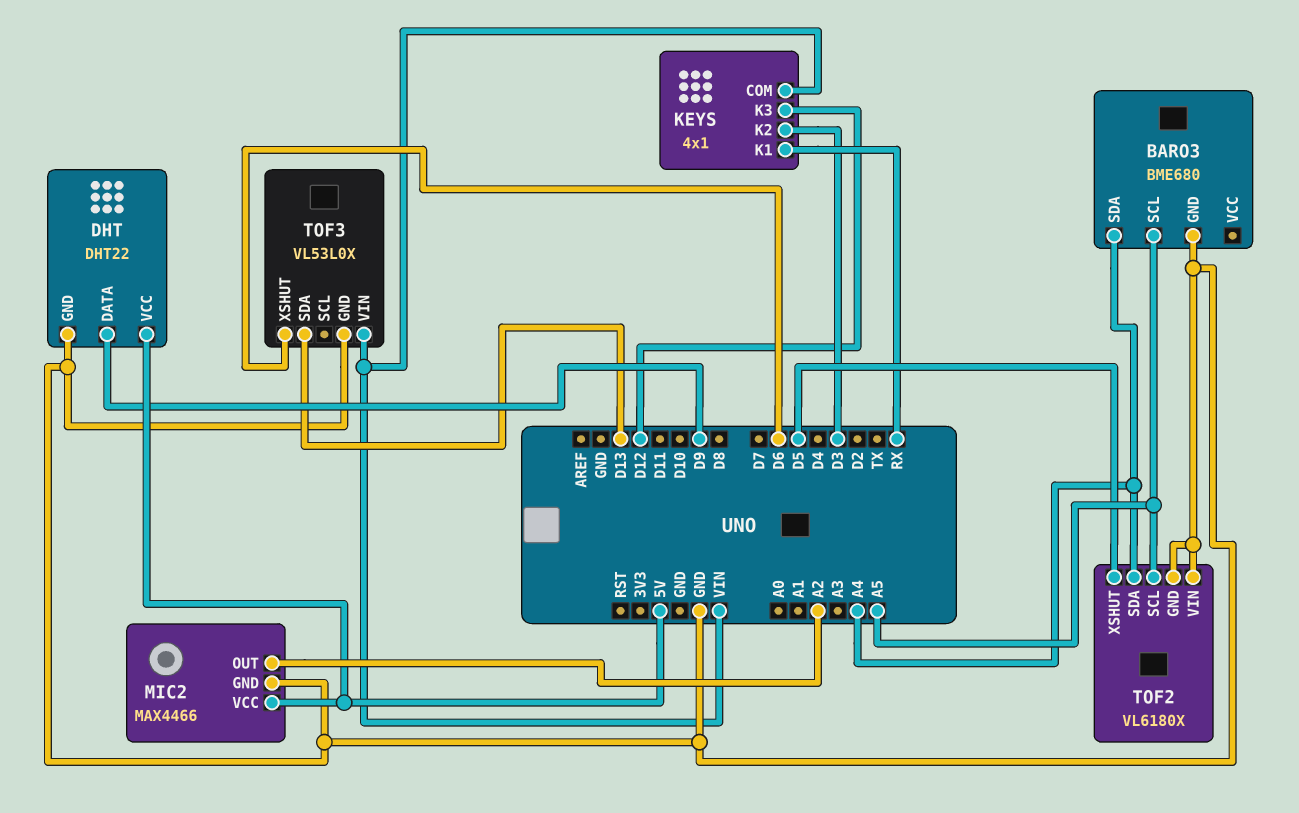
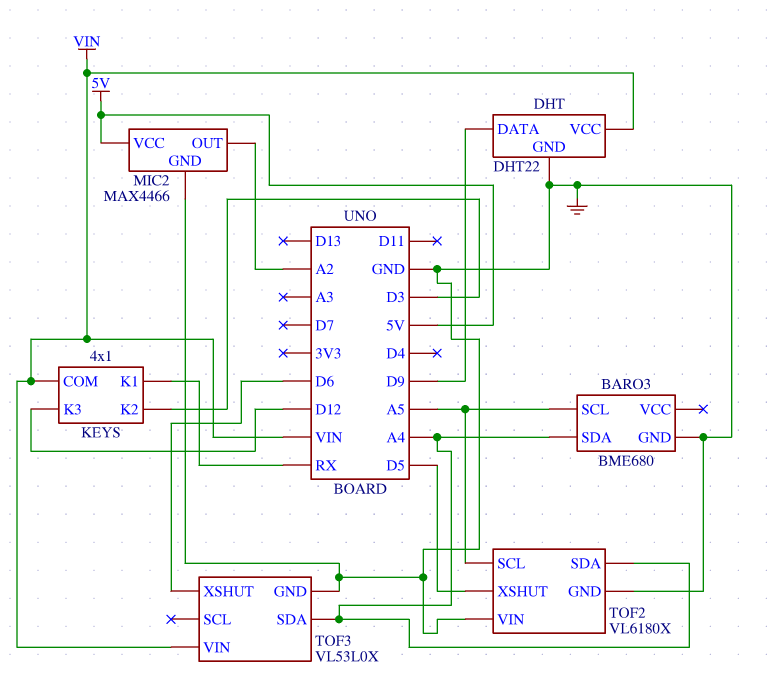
DHT pin VCC: 5V -> VIN
TOF3 pin SDA: D13 -> A4

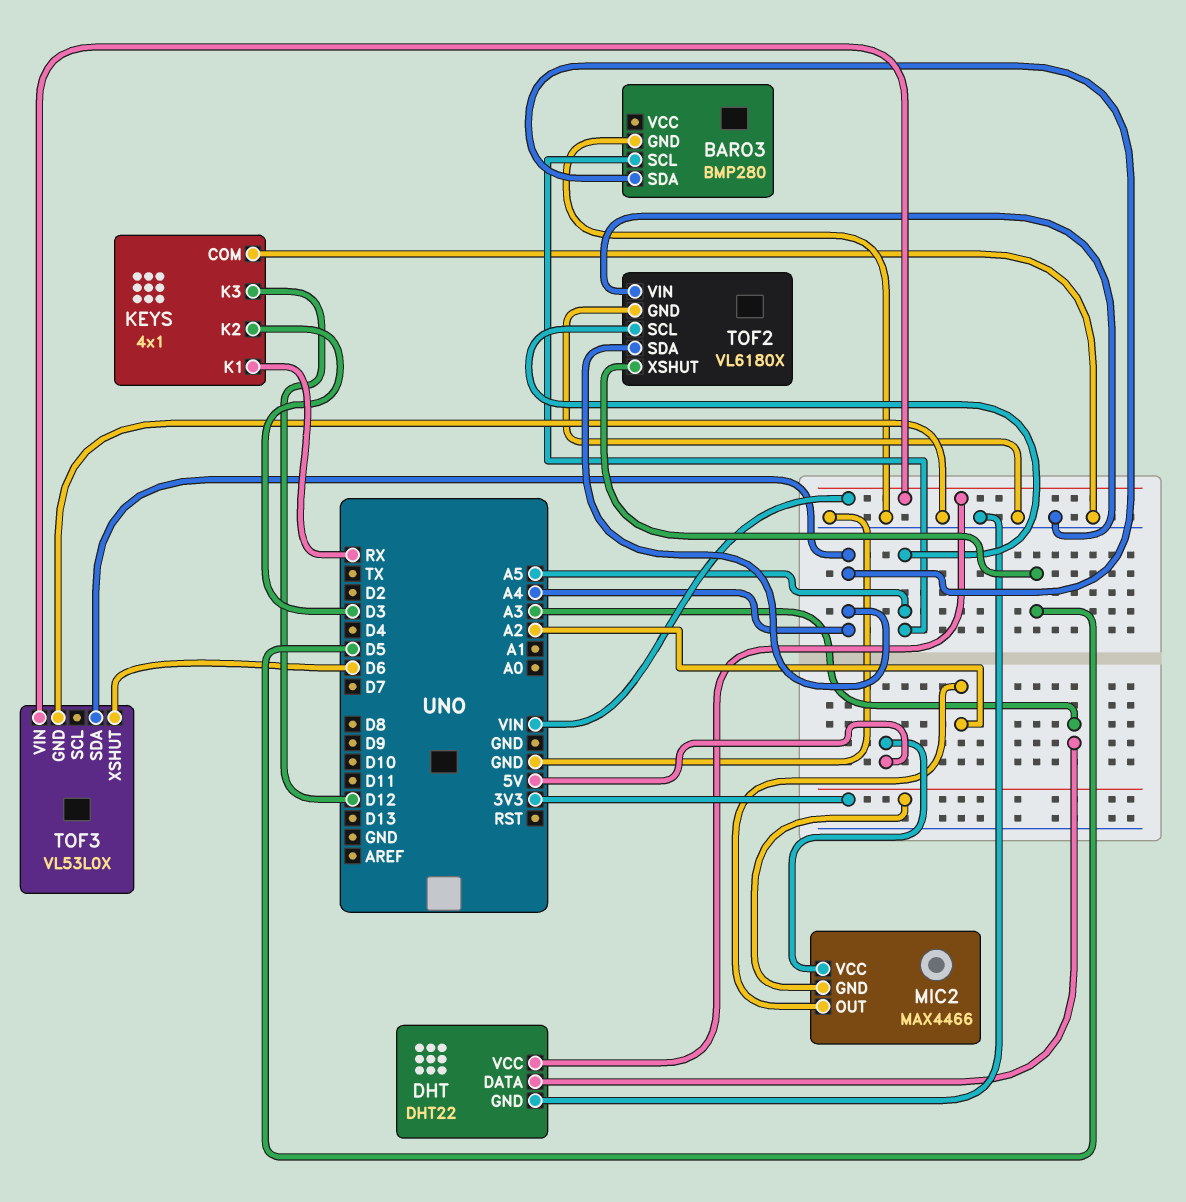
BARO3: BME680 -> BMP280
DHT pin DATA: D9 -> A3
KEYS pin COM: VIN -> GND
MIC2 pin GND: GND -> 3V3

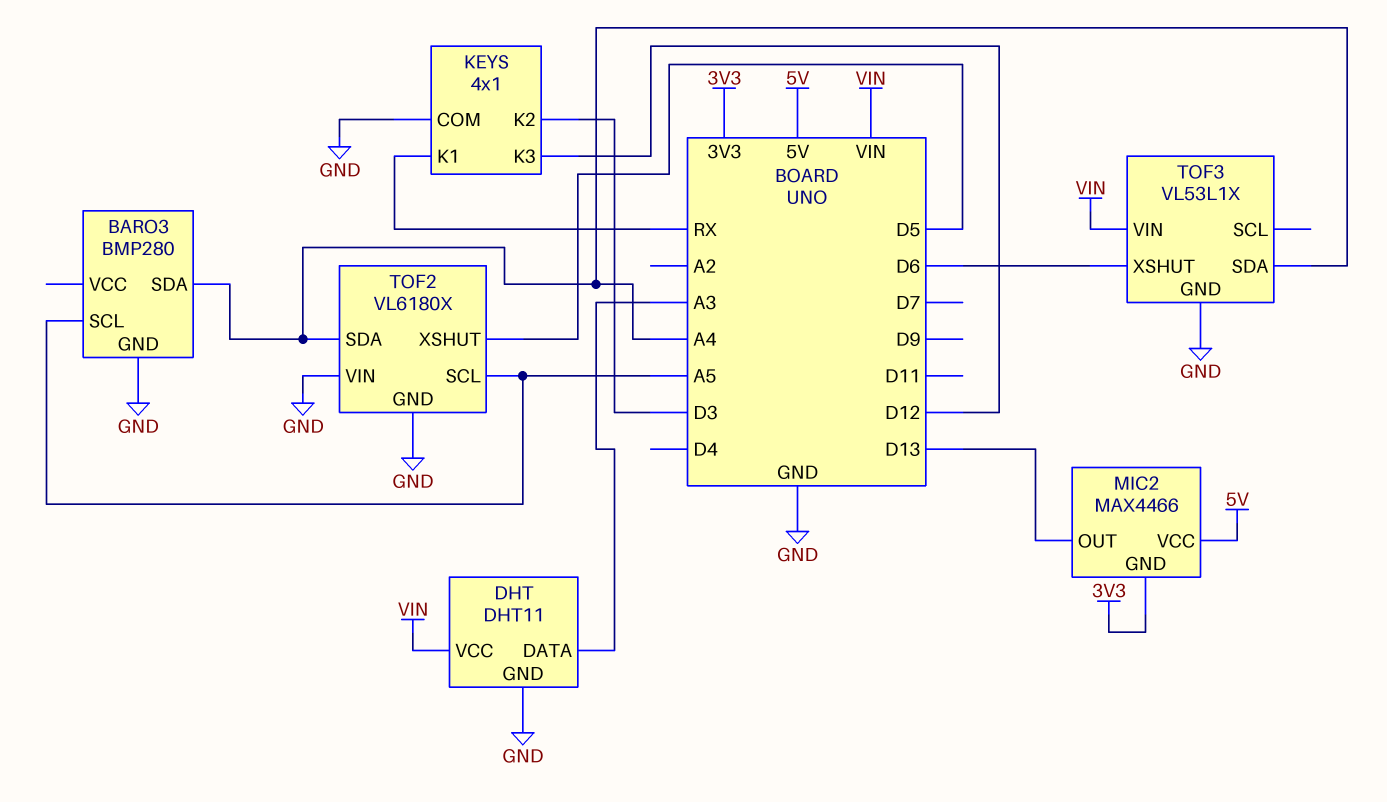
DHT: DHT22 -> DHT11
MIC2 pin OUT: A2 -> D13
TOF3: VL53L0X -> VL53L1X

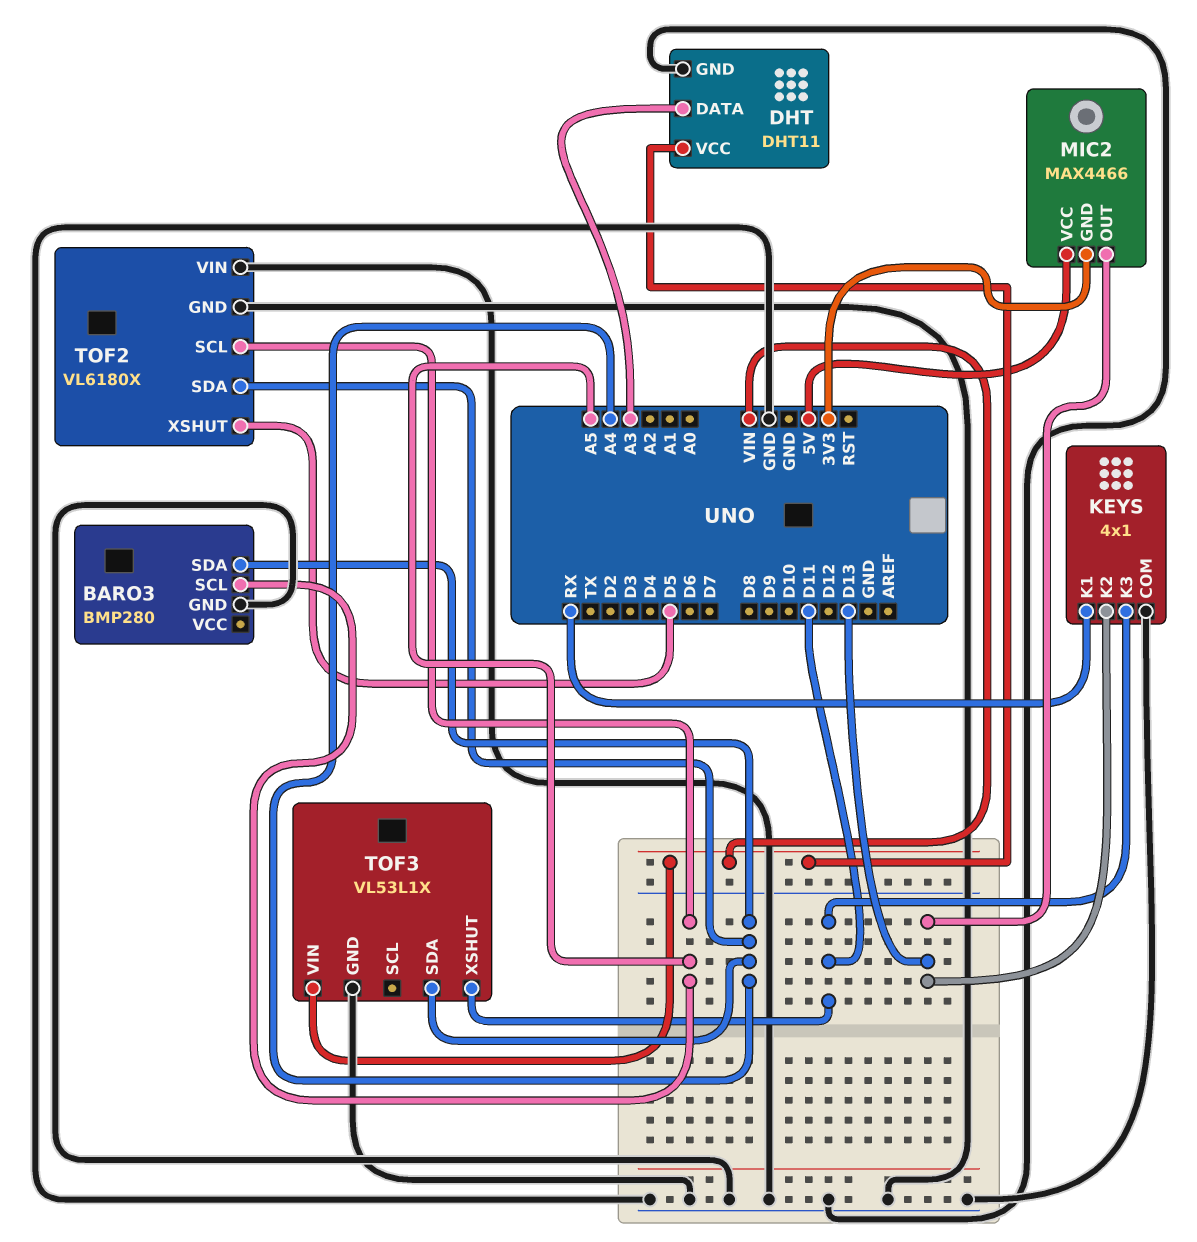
KEYS pin K2: D3 -> D13
KEYS pin K3: D12 -> D11
TOF3 pin XSHUT: D6 -> D11

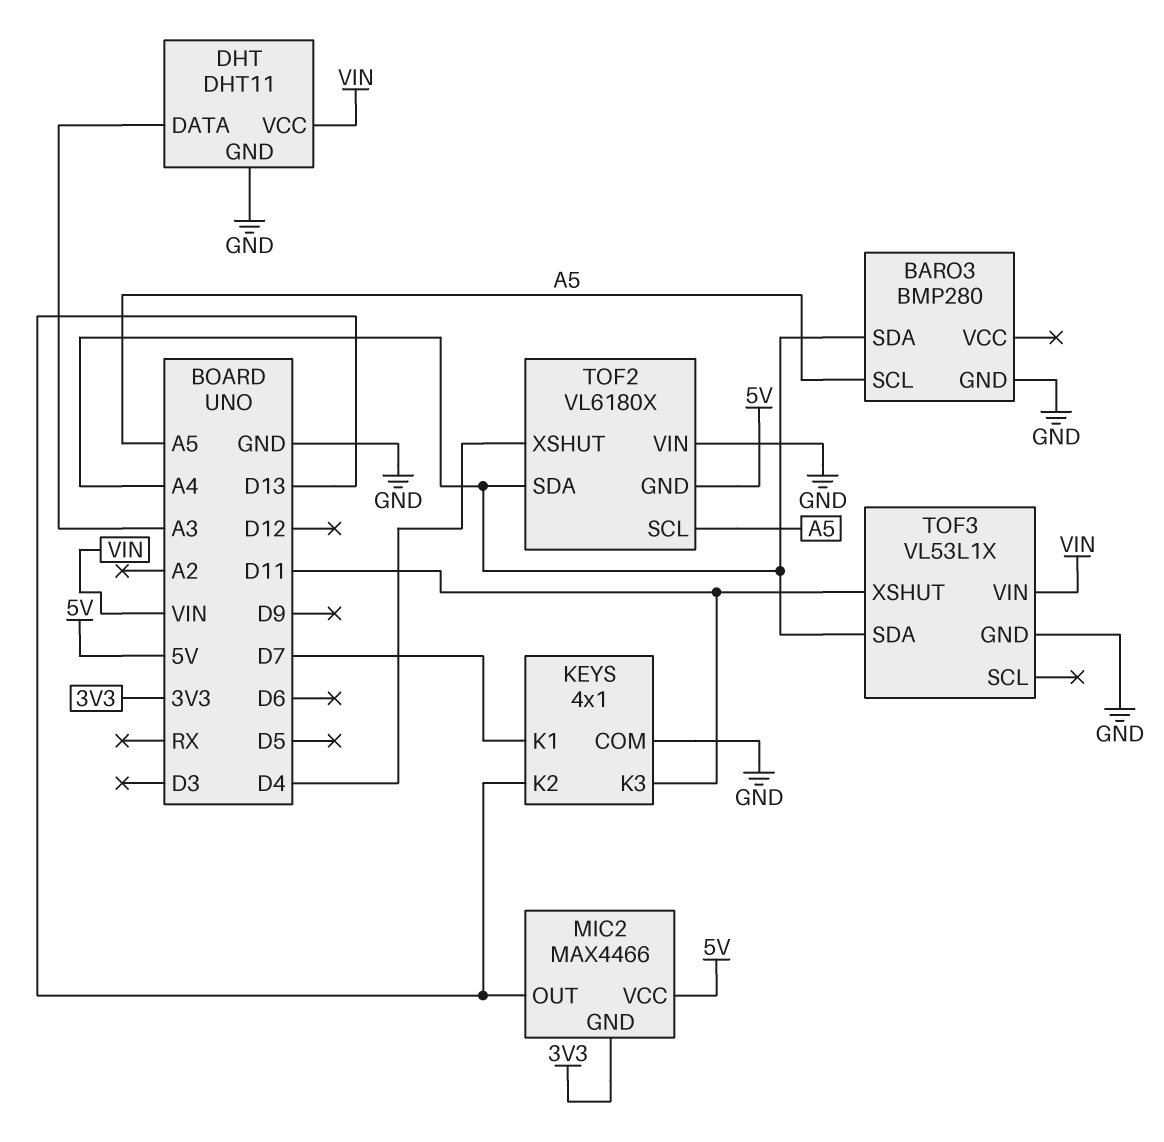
KEYS pin K1: RX -> D7
TOF2 pin GND: GND -> 5V
TOF2 pin XSHUT: D5 -> D4

